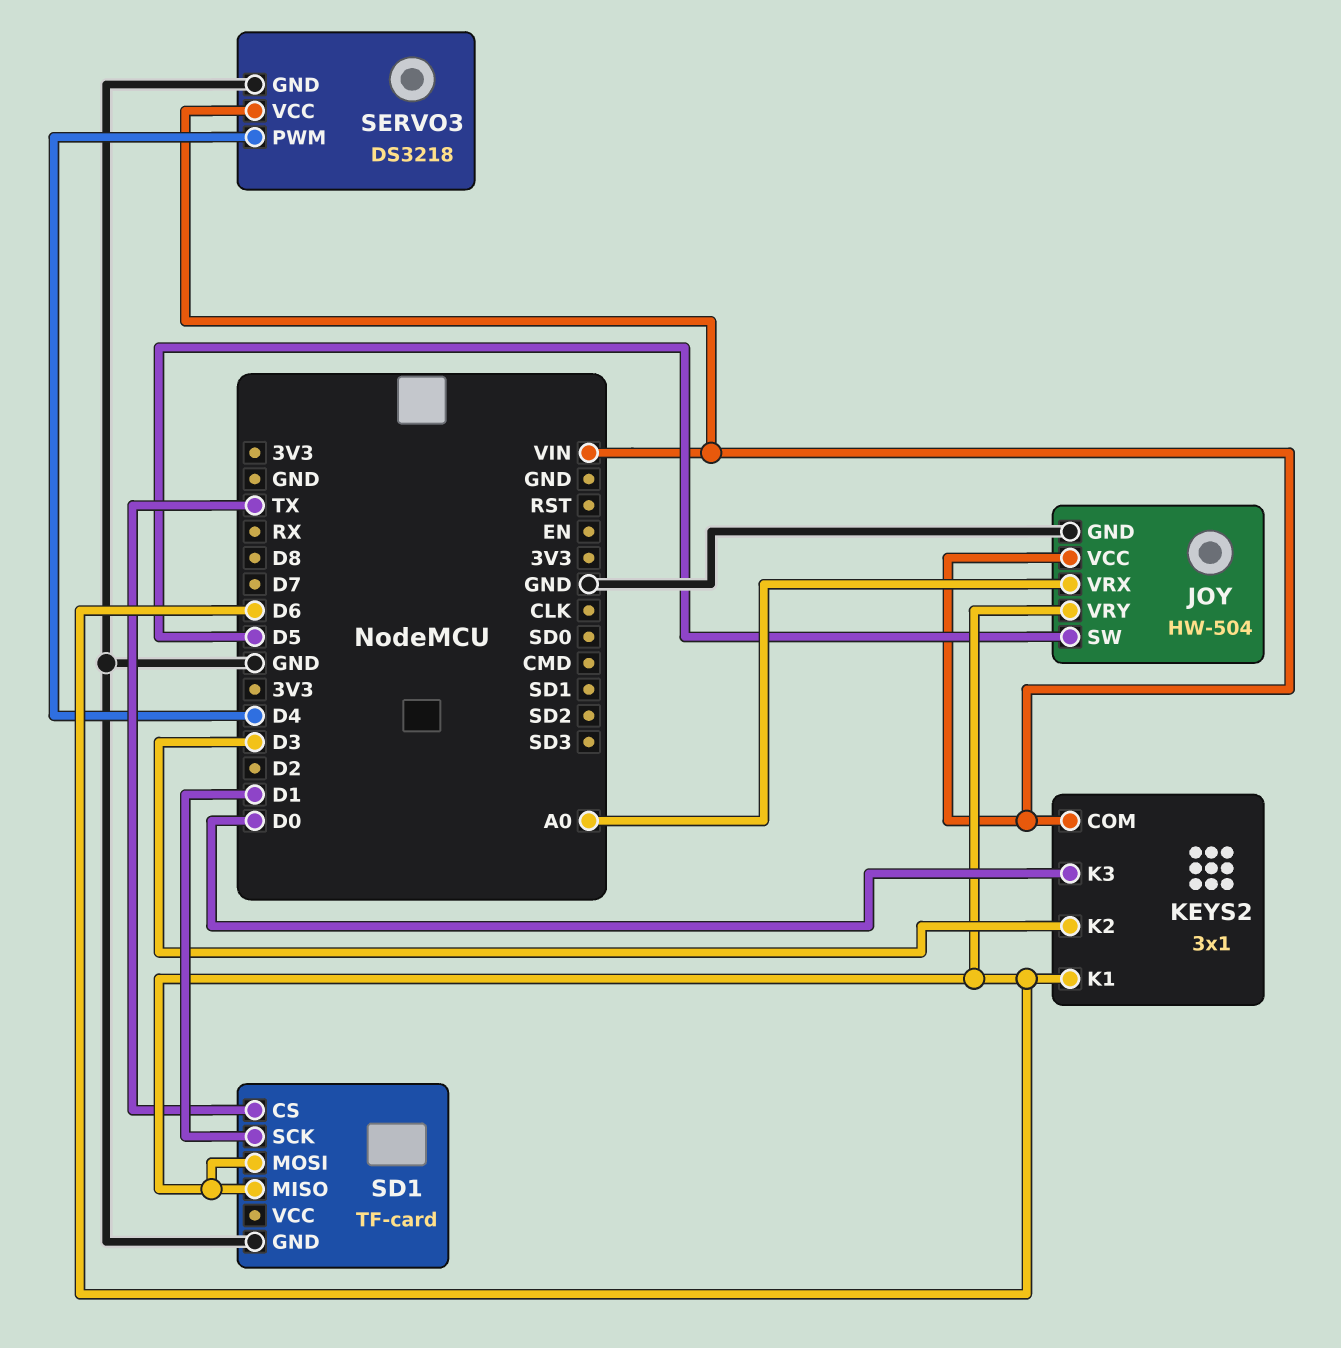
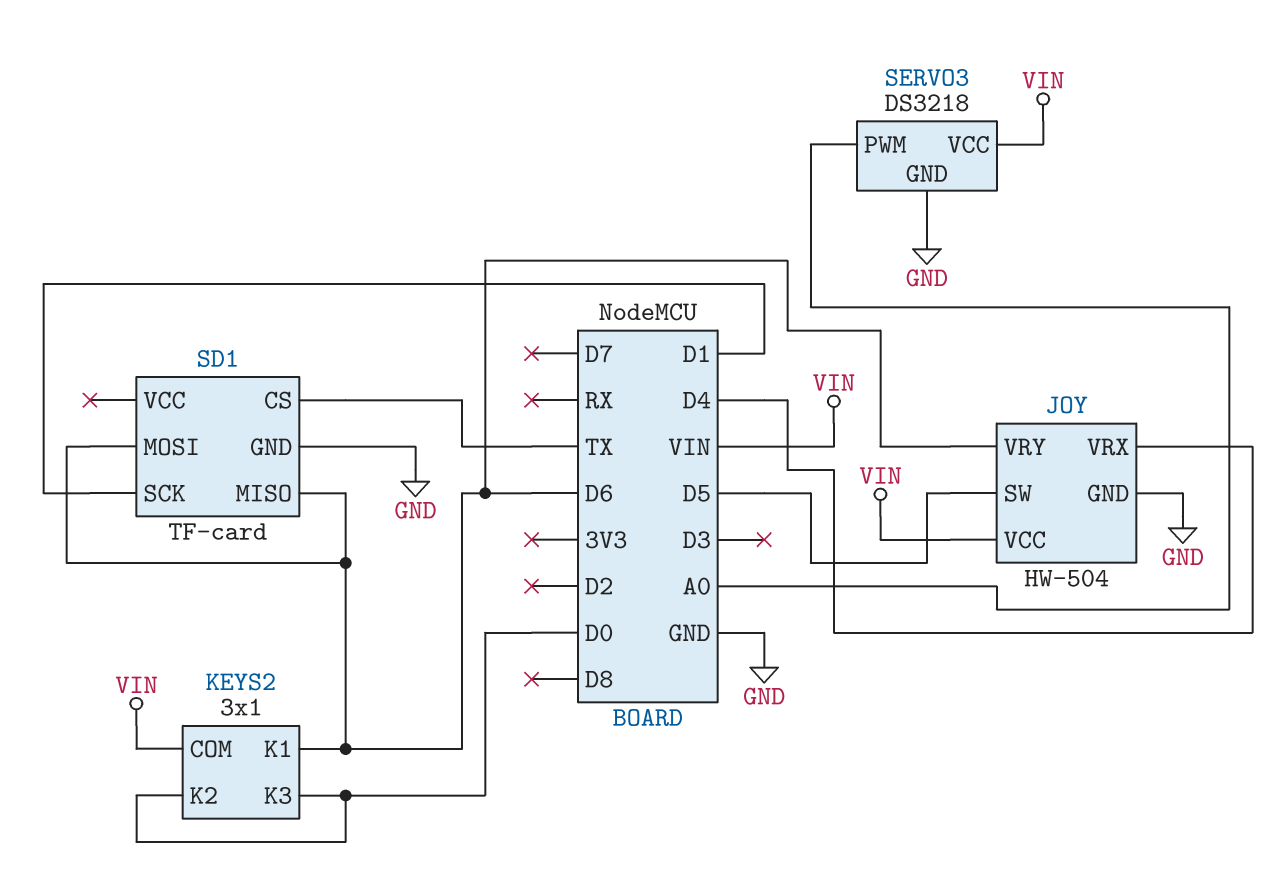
JOY pin VRX: A0 -> D4
KEYS2 pin K2: D3 -> D0
SERVO3 pin PWM: D4 -> A0

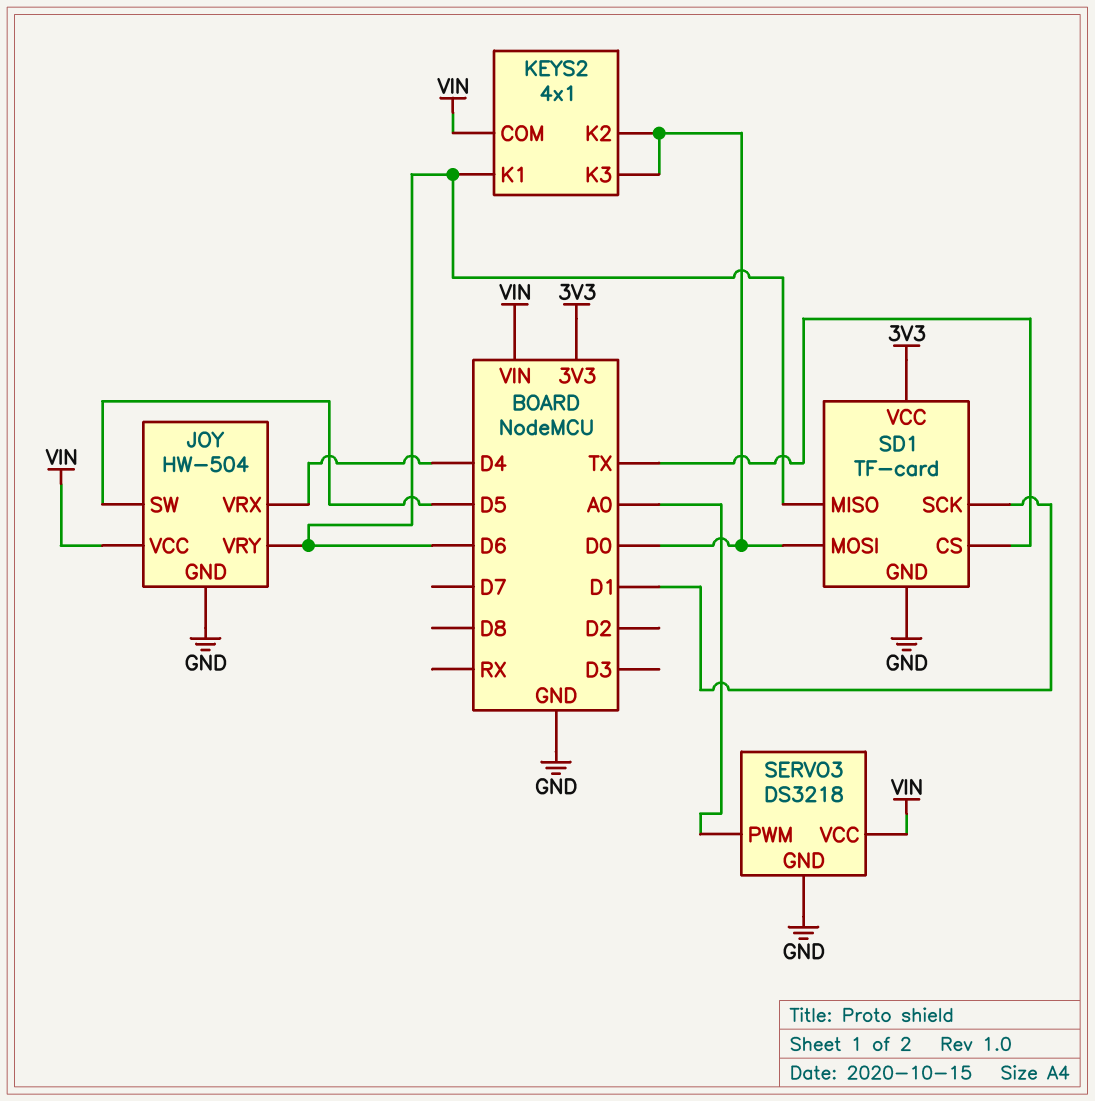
KEYS2: 3x1 -> 4x1
SD1 pin MOSI: D6 -> D0
SD1 pin VCC: none -> 3V3

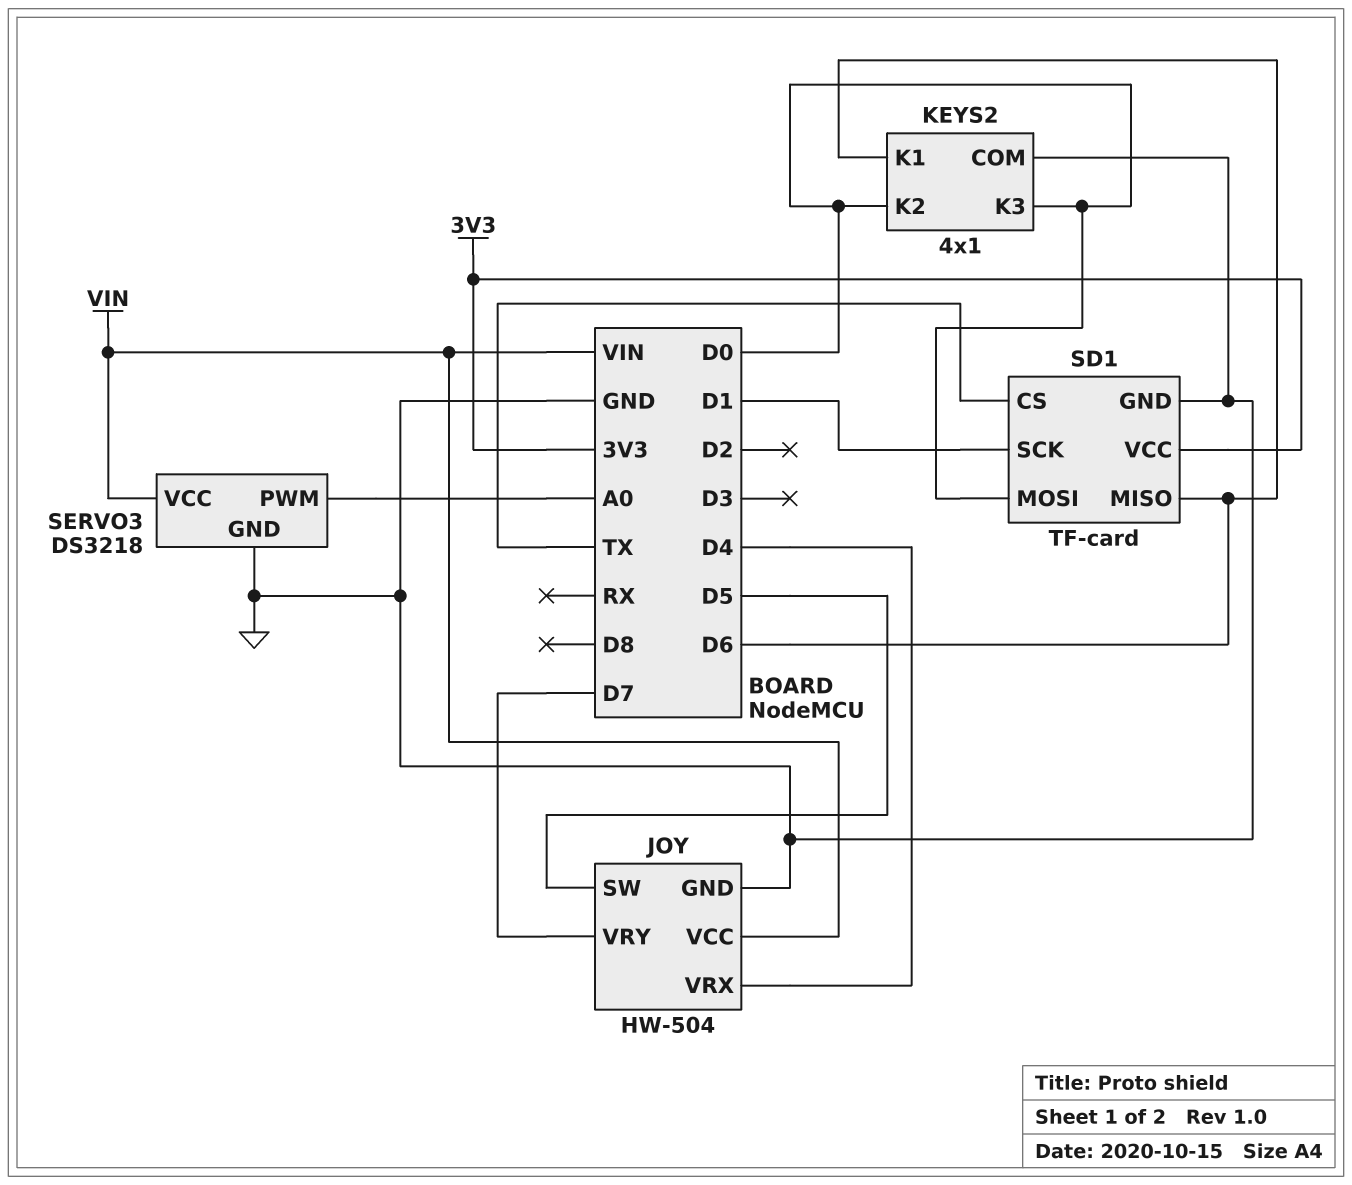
JOY pin VRY: D6 -> D7
KEYS2 pin COM: VIN -> GND

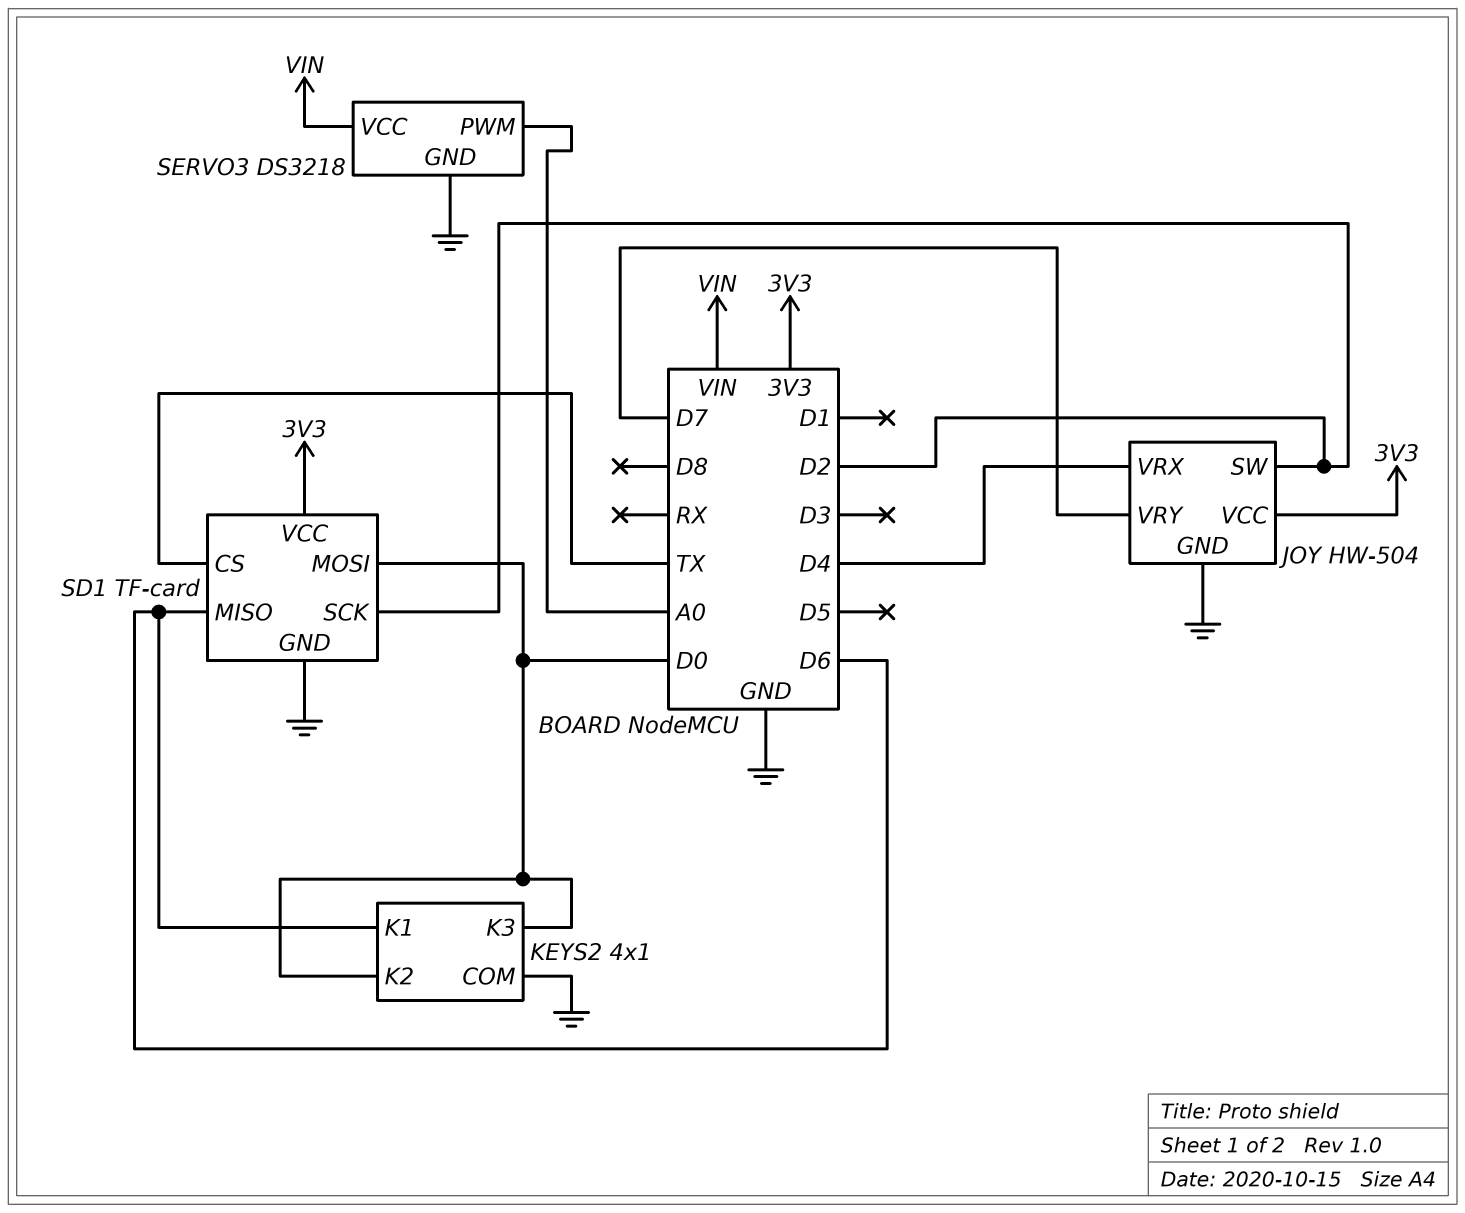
JOY pin SW: D5 -> D2
JOY pin VCC: VIN -> 3V3
SD1 pin SCK: D1 -> D2

